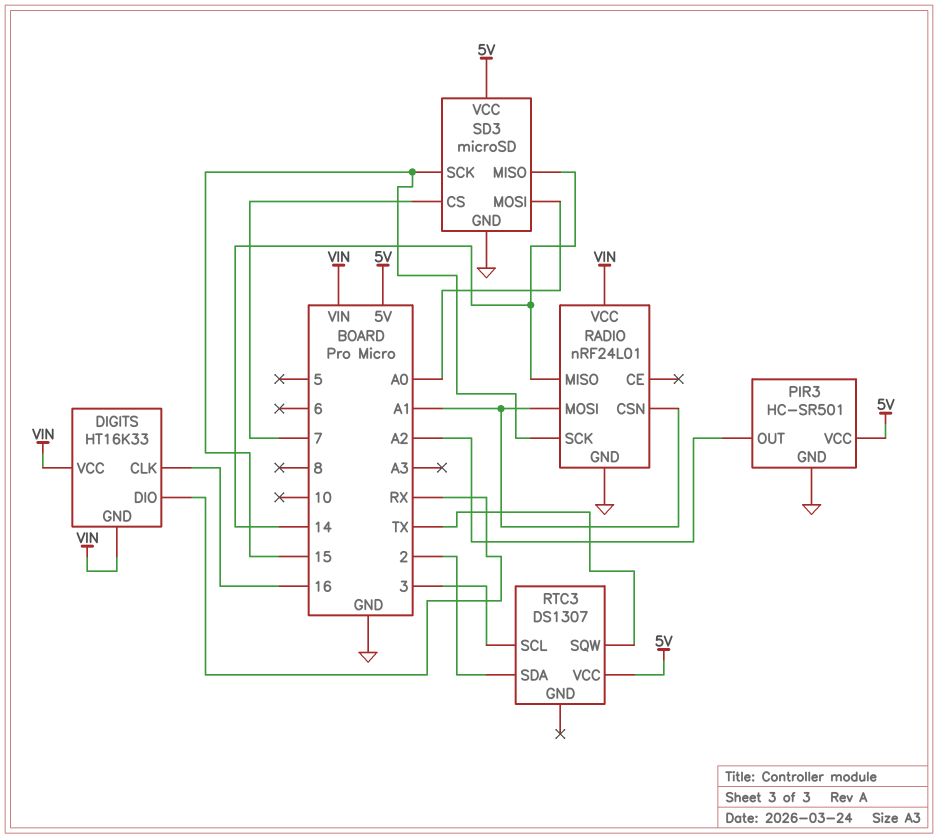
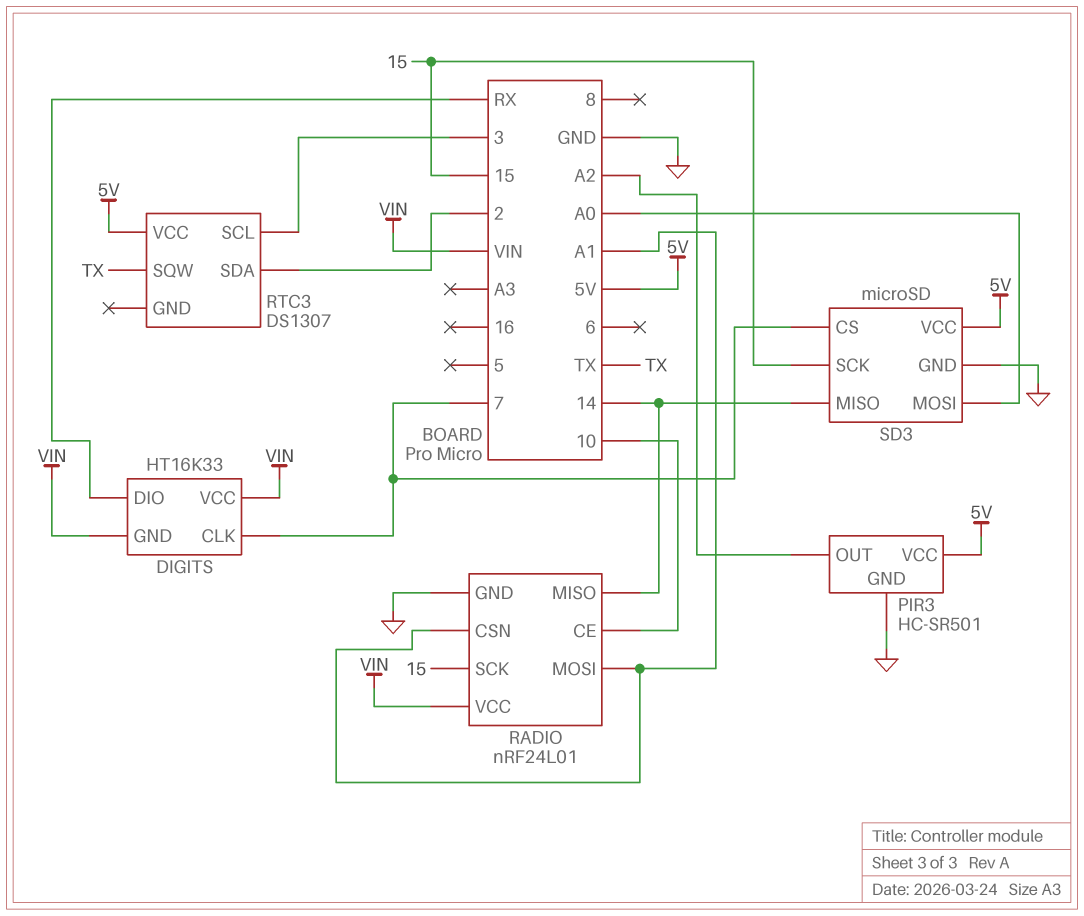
DIGITS pin CLK: 16 -> 7
RADIO pin CE: none -> 10

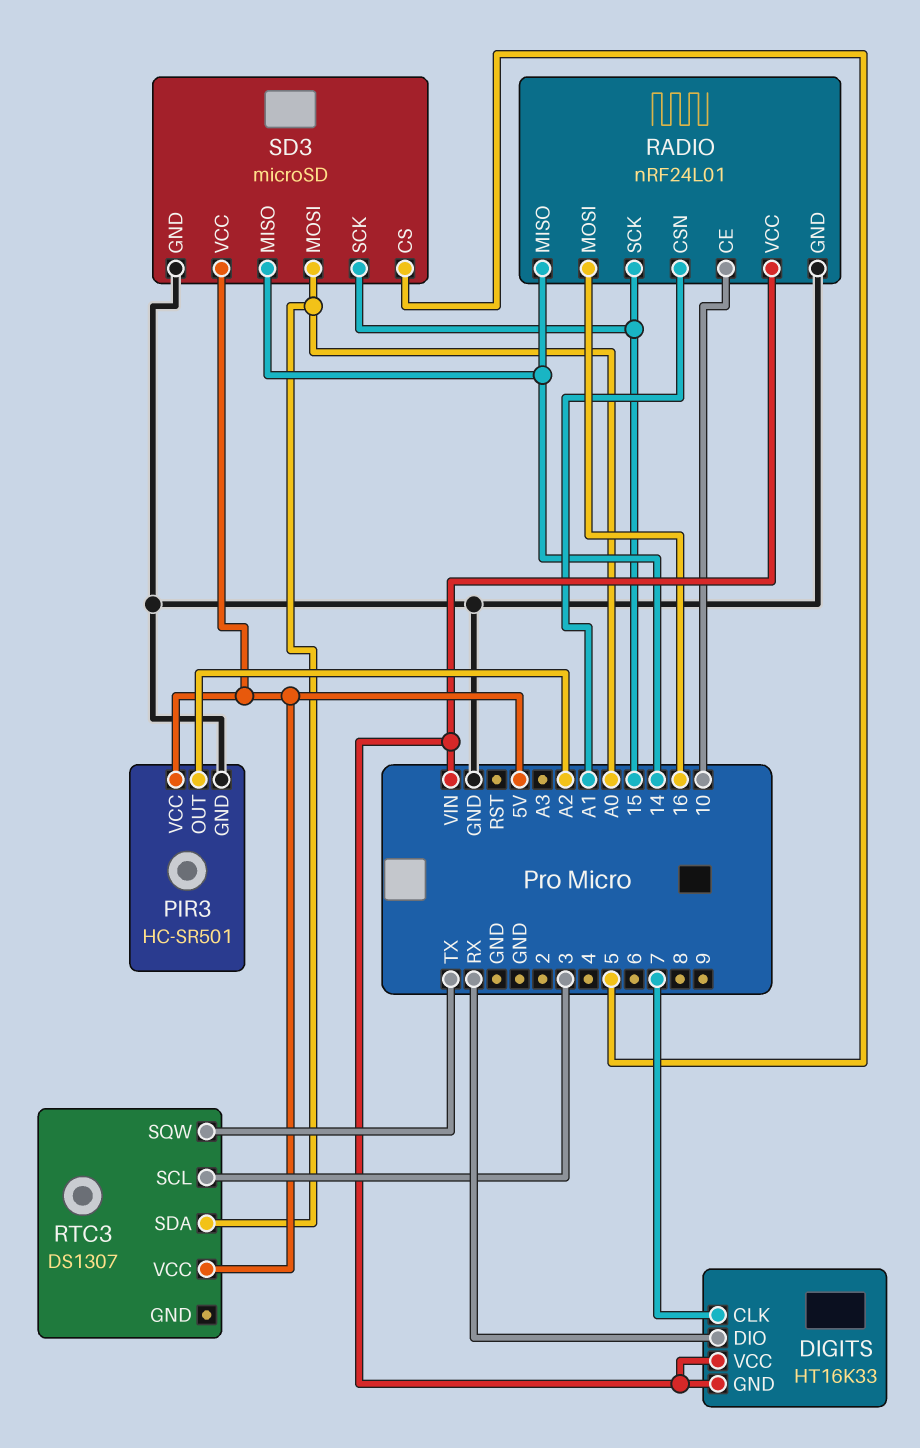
RADIO pin MOSI: A1 -> 16
RTC3 pin SDA: 2 -> A0
SD3 pin CS: 7 -> 5

